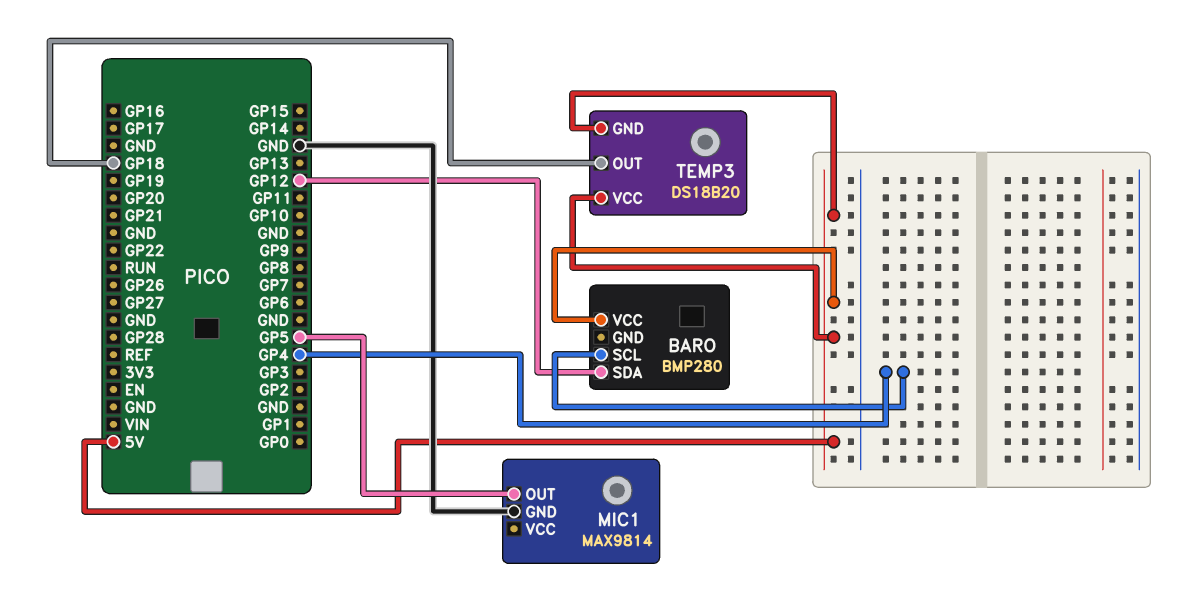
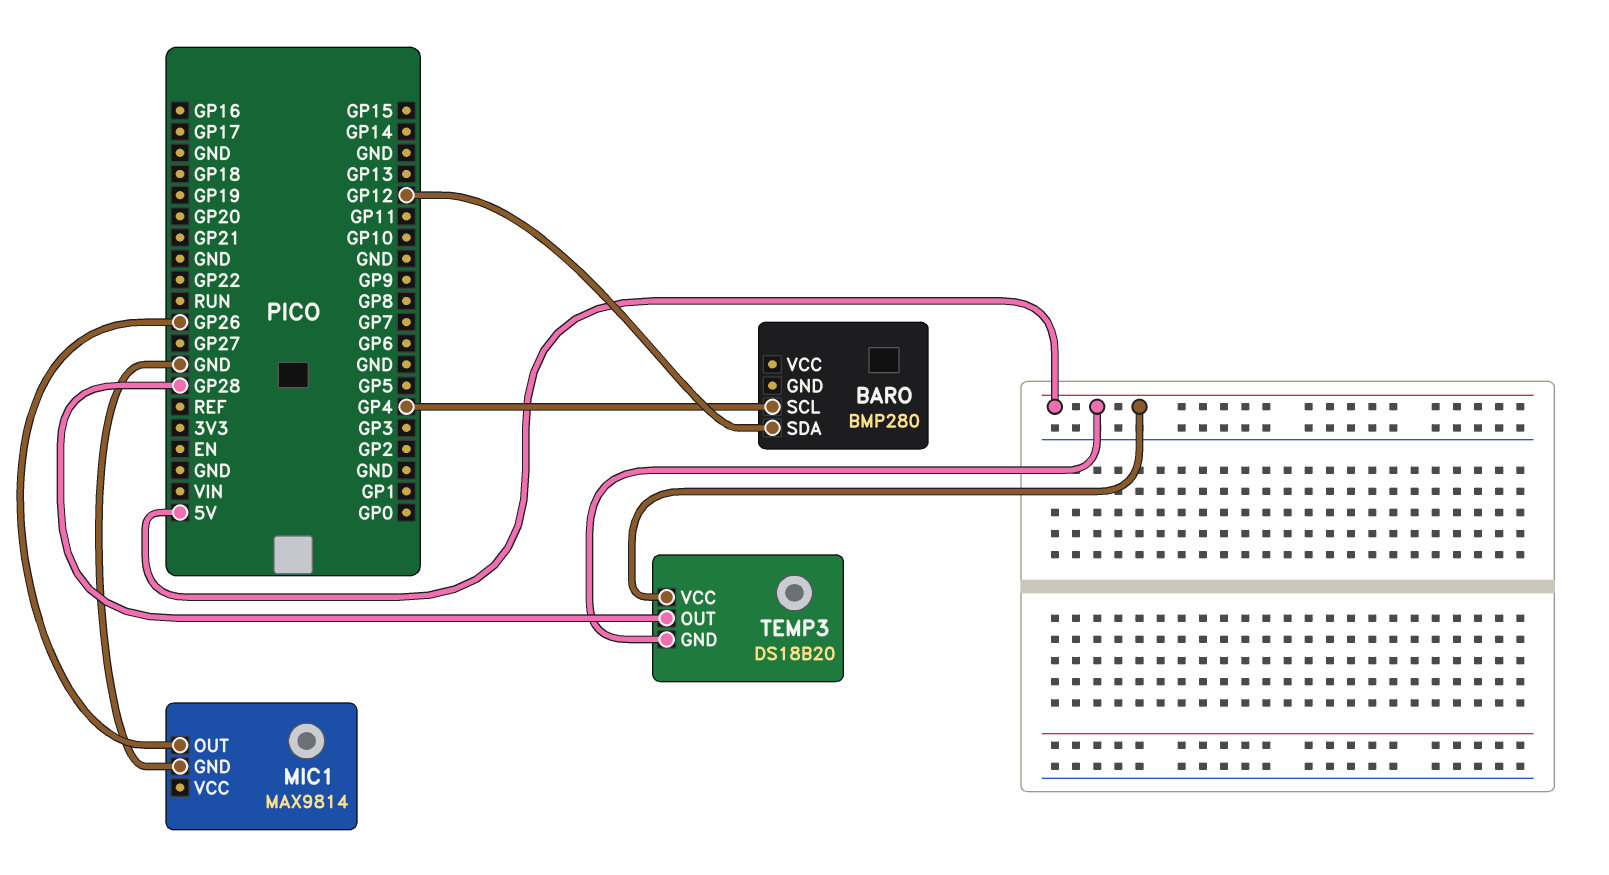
BARO pin VCC: 5V -> none
MIC1 pin OUT: GP5 -> GP26
TEMP3 pin OUT: GP18 -> GP28

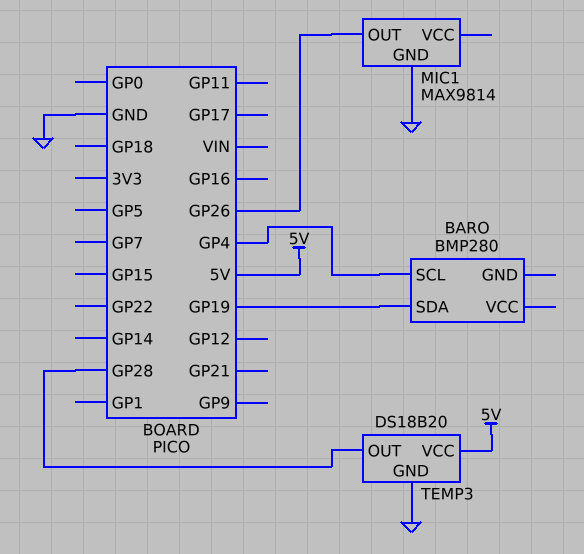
BARO pin SDA: GP12 -> GP19
TEMP3 pin GND: 5V -> GND

